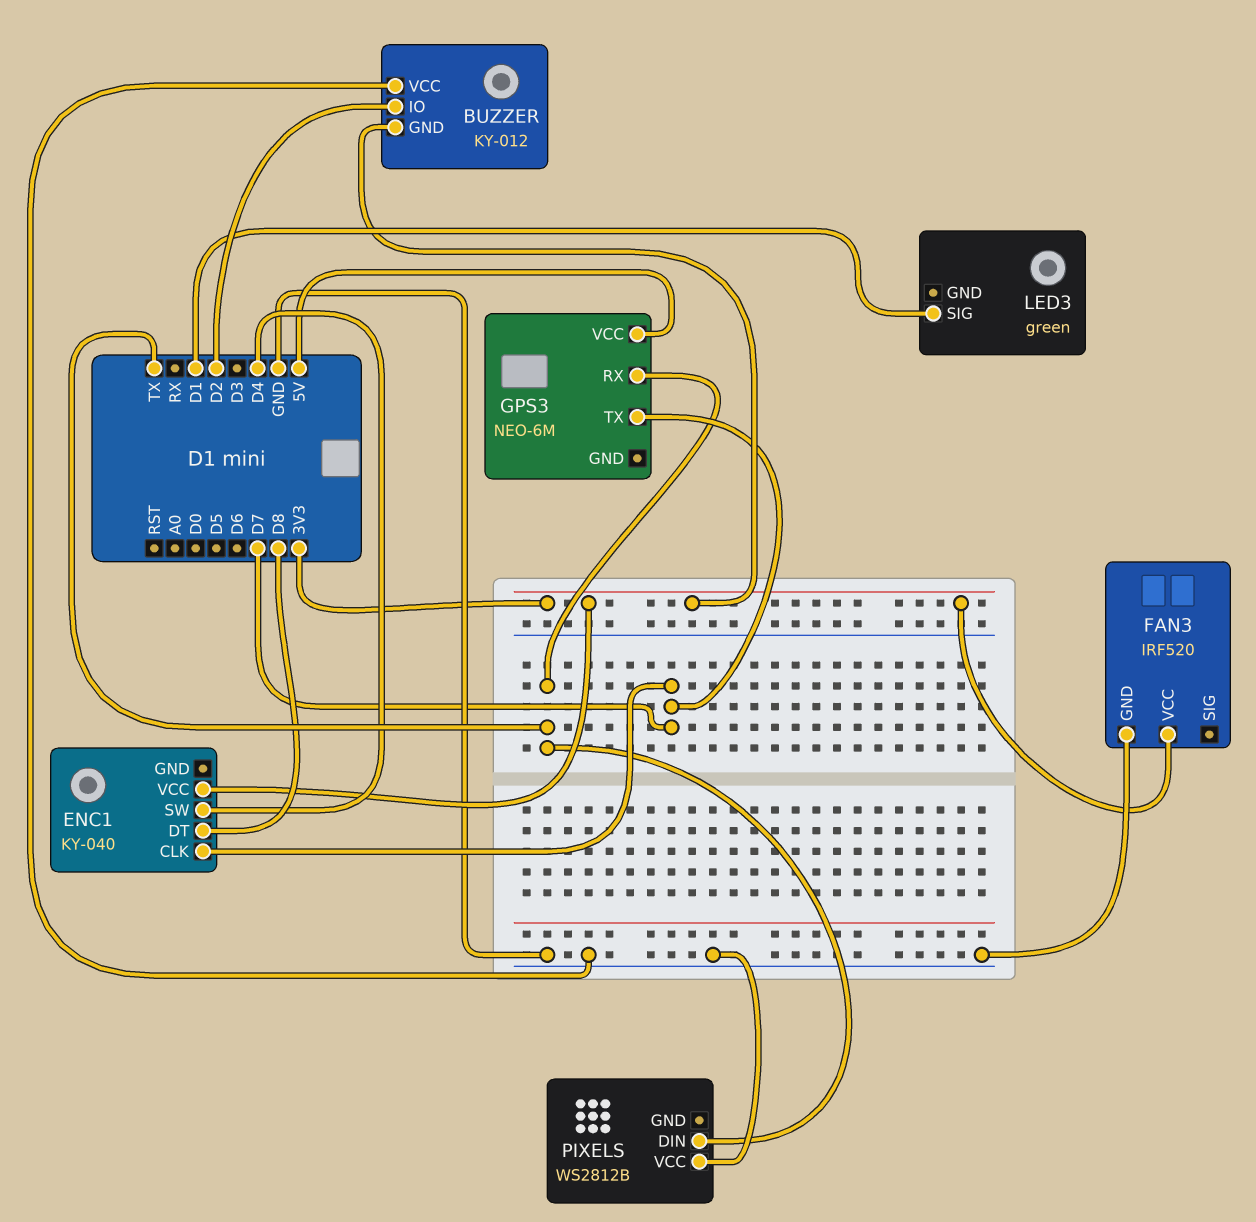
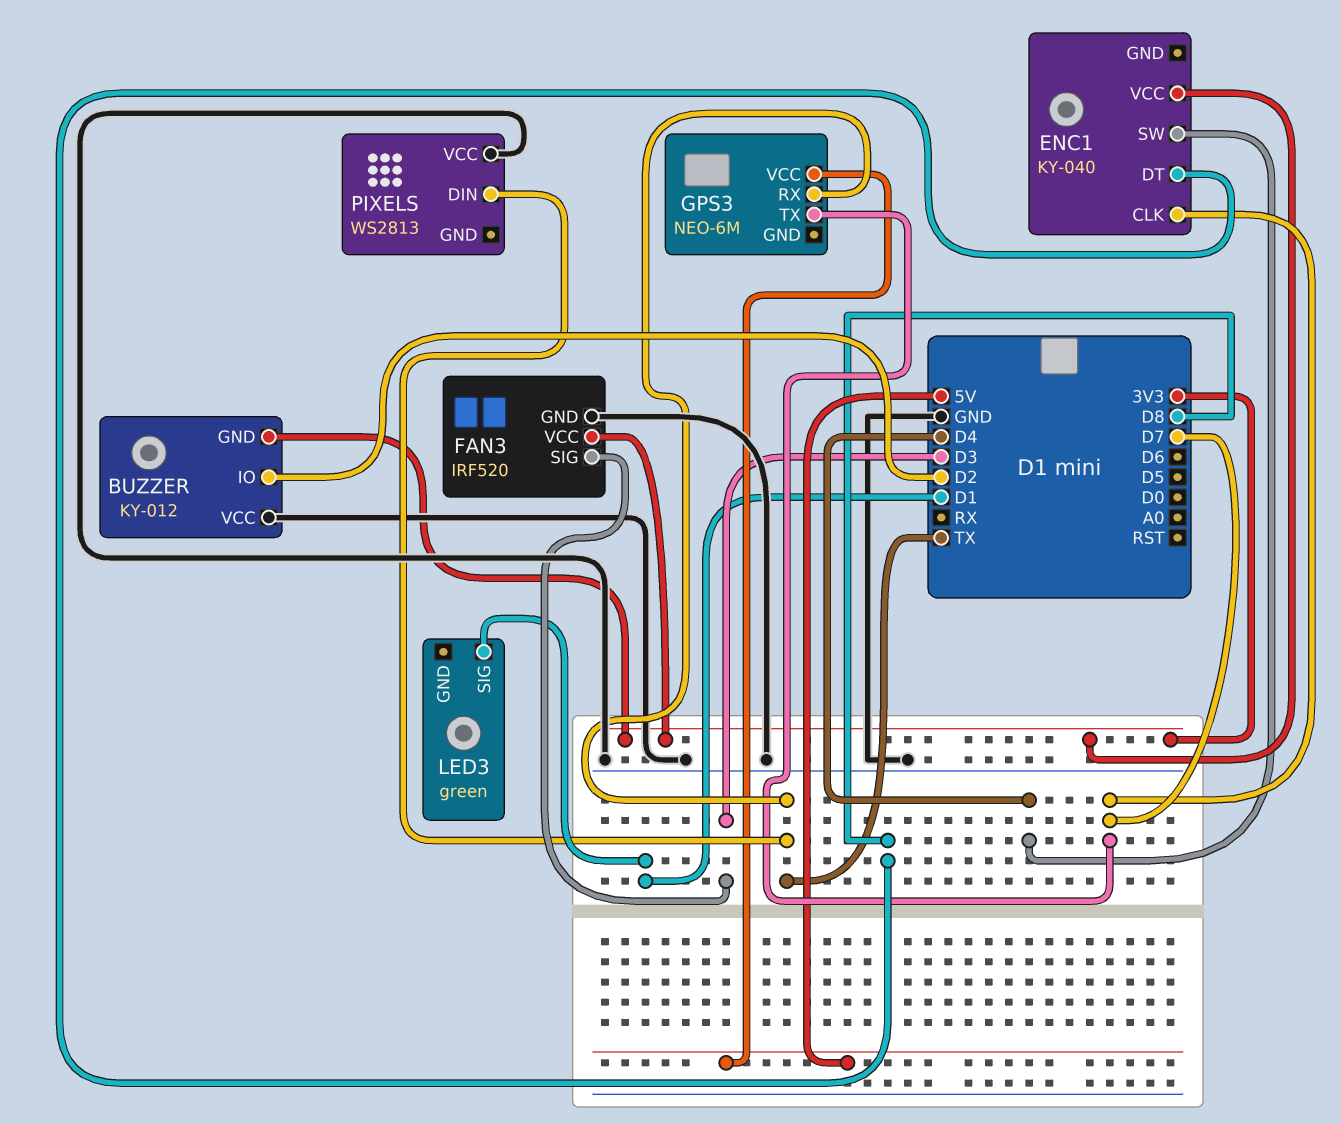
FAN3 pin SIG: none -> D3
PIXELS: WS2812B -> WS2813

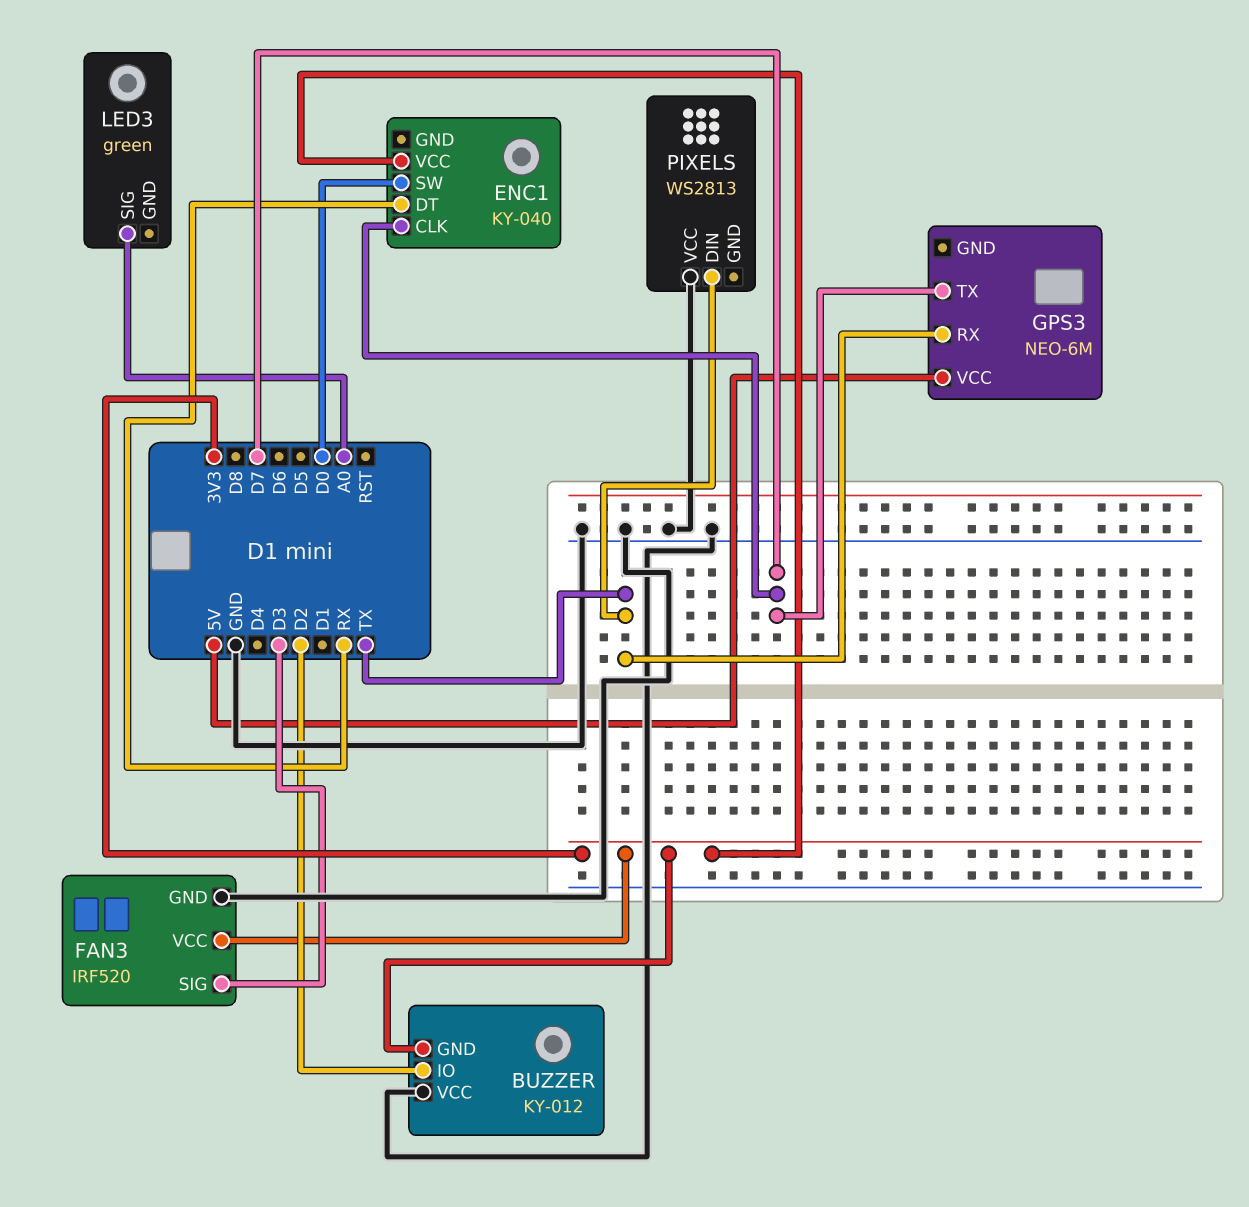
ENC1 pin DT: D8 -> RX
ENC1 pin SW: D4 -> D0
LED3 pin SIG: D1 -> A0

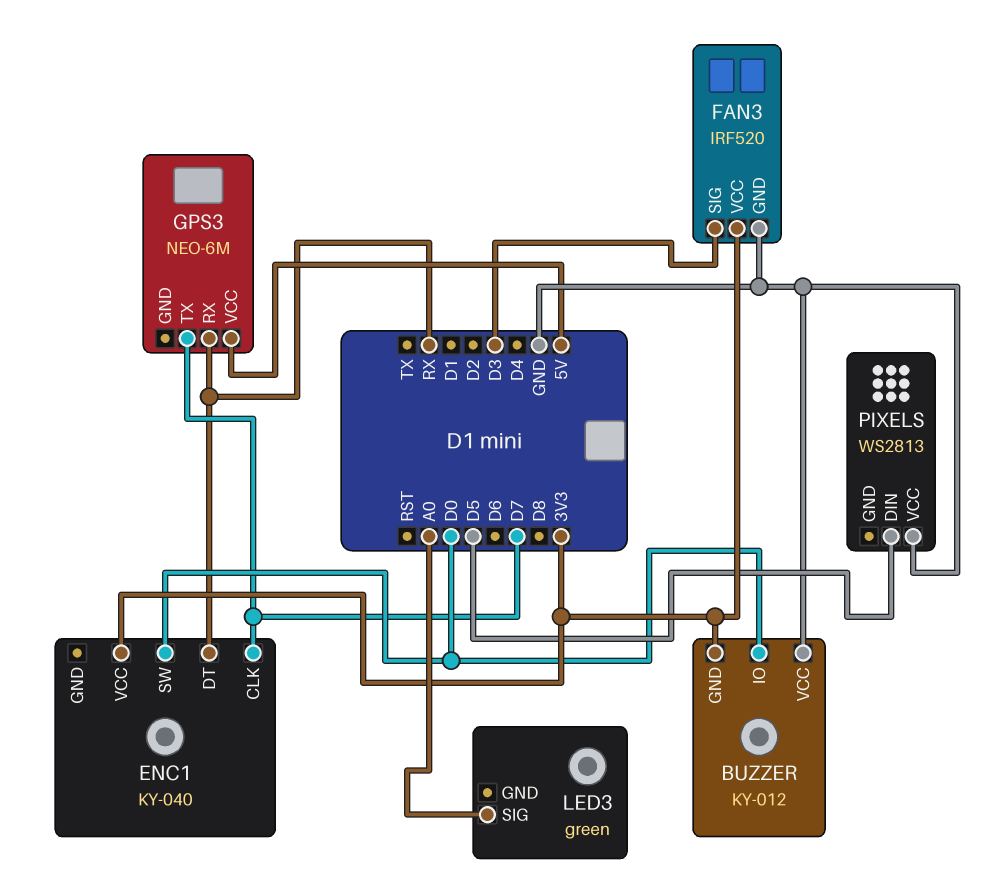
BUZZER pin IO: D2 -> D0
GPS3 pin RX: TX -> RX
PIXELS pin DIN: TX -> D5

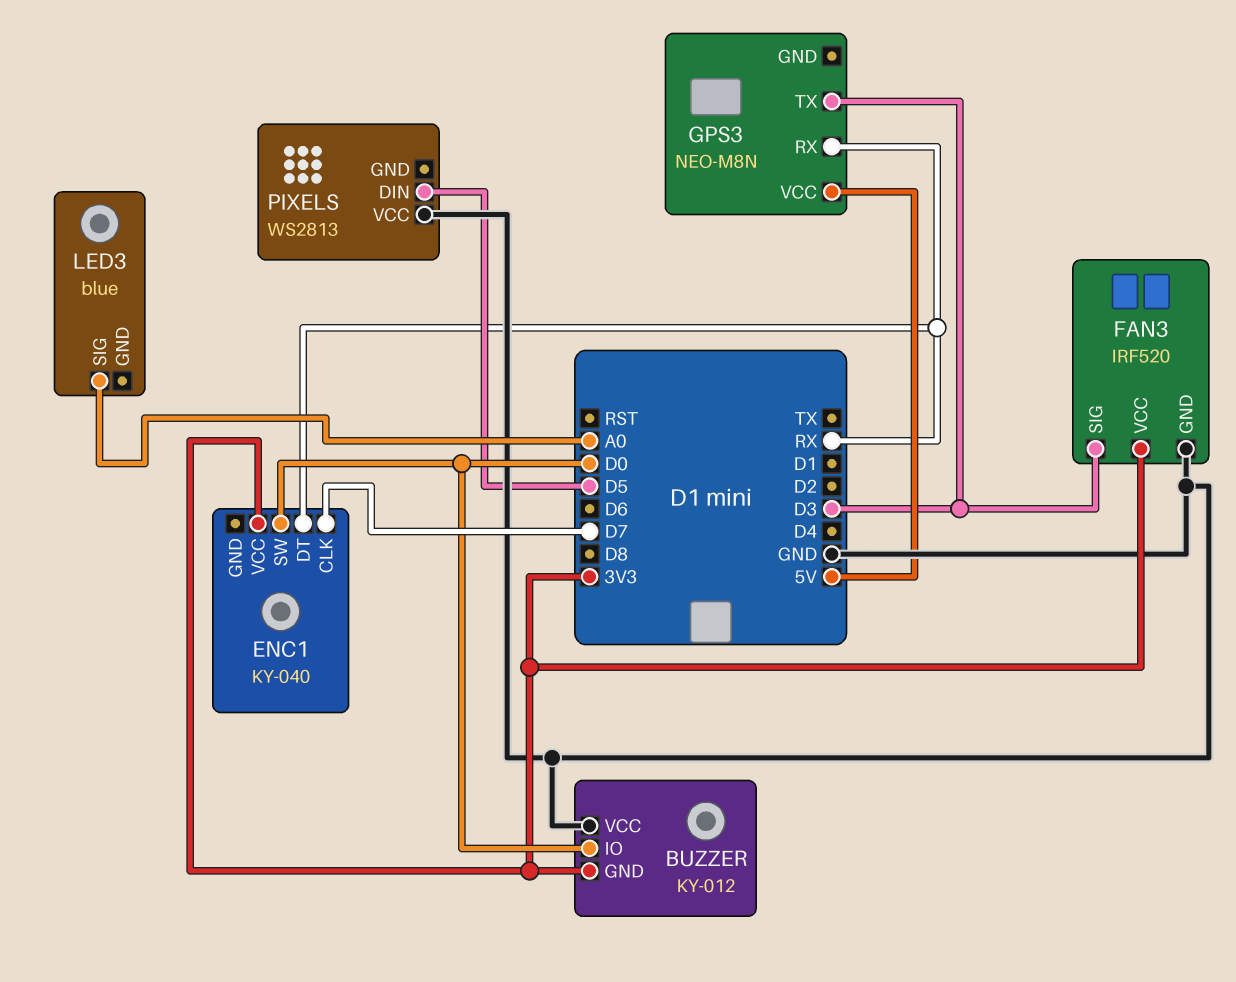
GPS3: NEO-6M -> NEO-M8N
GPS3 pin TX: D7 -> D3
LED3: green -> blue

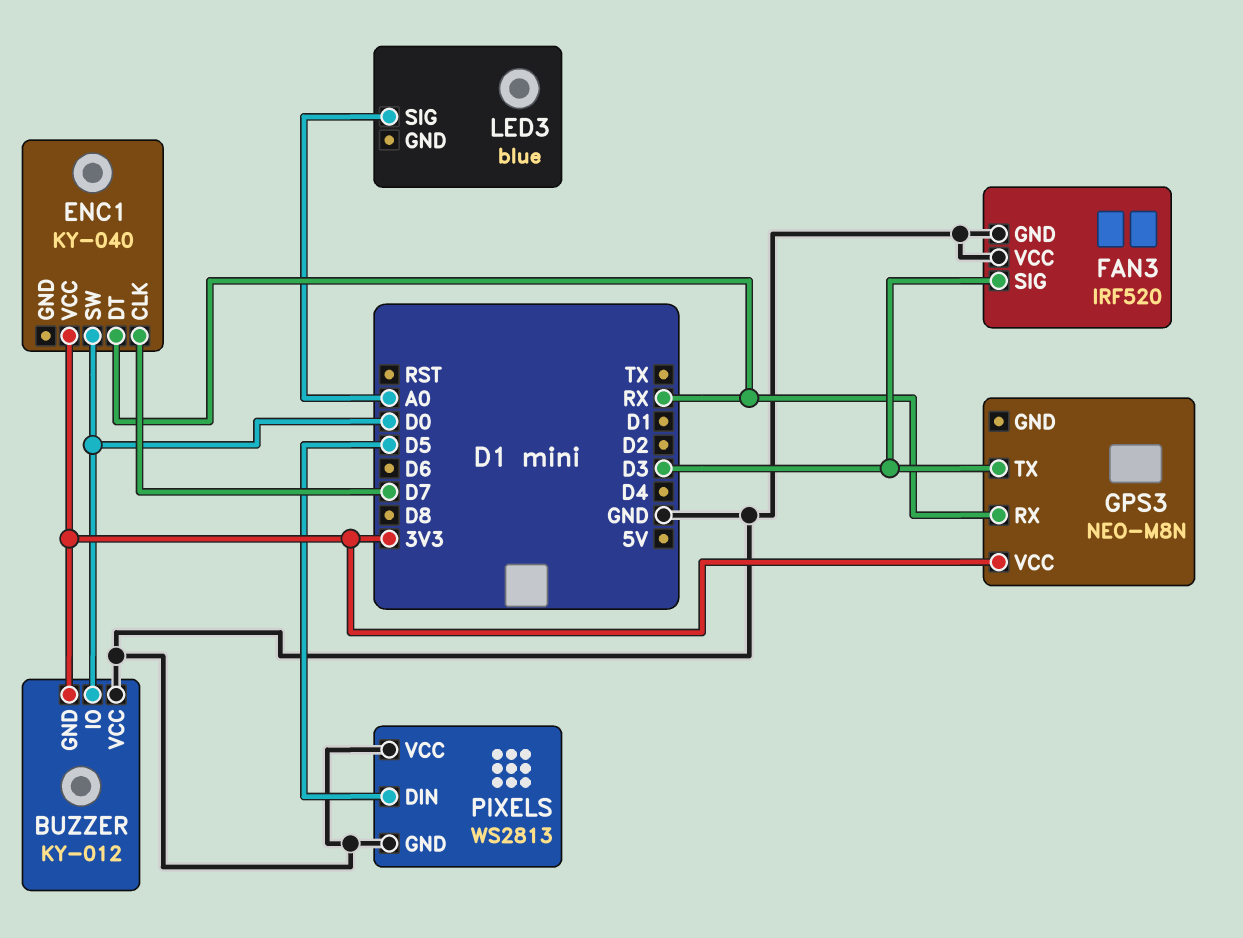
FAN3 pin VCC: 3V3 -> GND
GPS3 pin VCC: 5V -> 3V3
PIXELS pin GND: none -> GND

